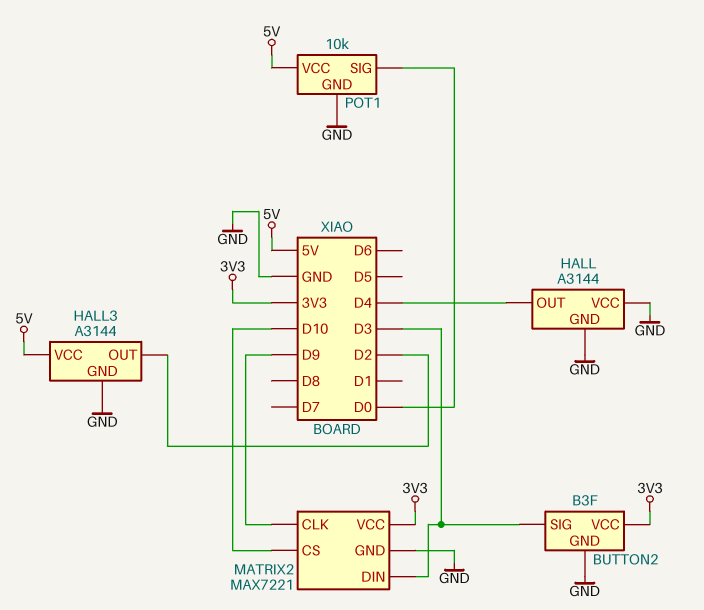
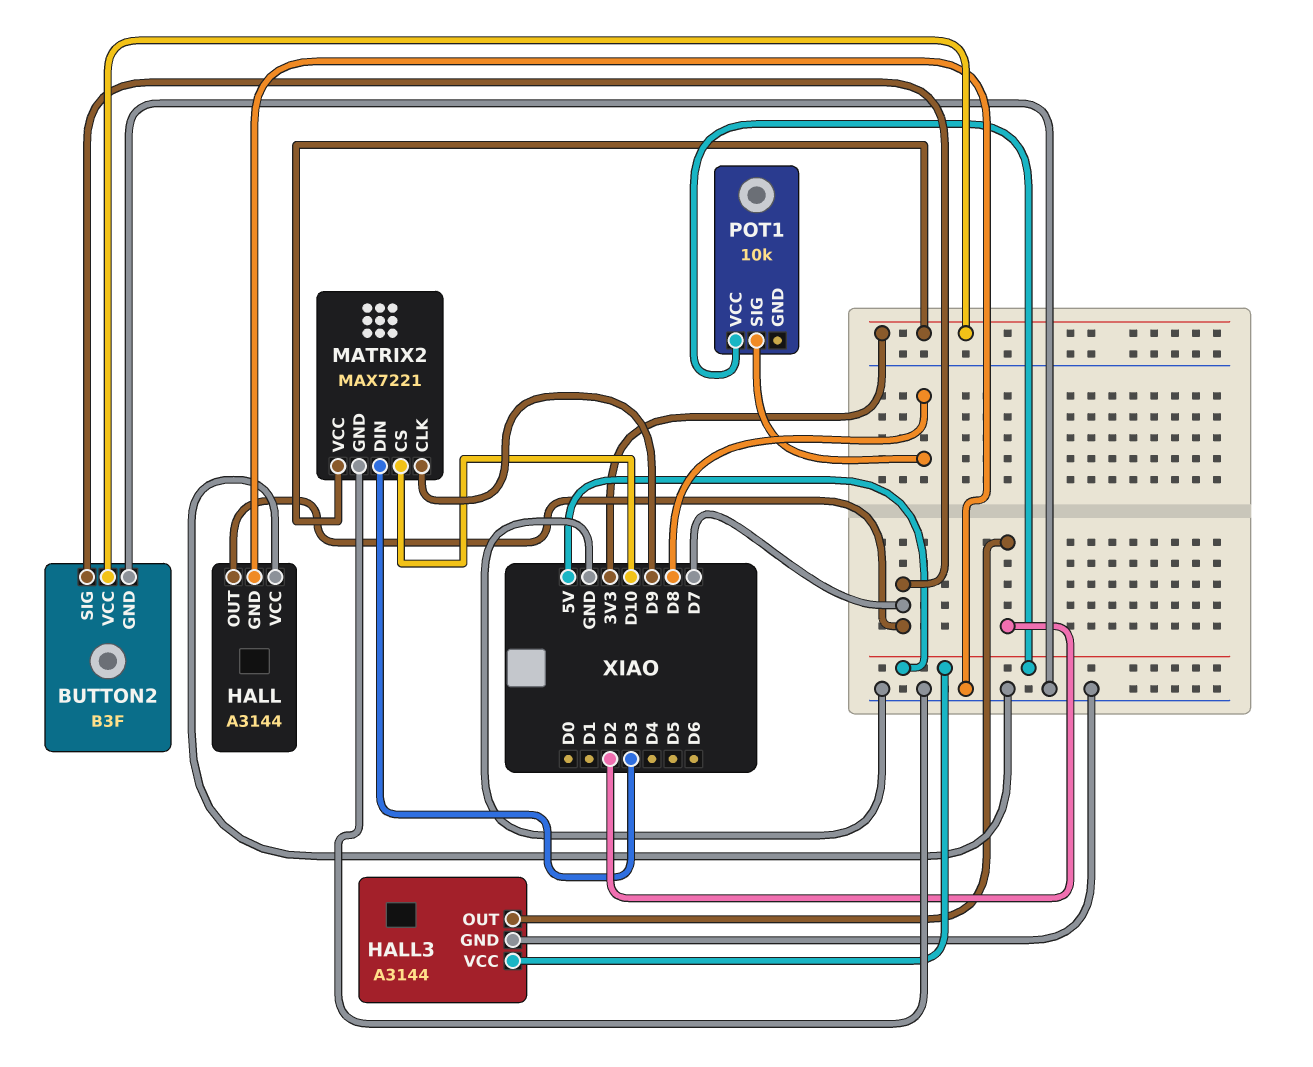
BUTTON2 pin SIG: D3 -> D7
HALL pin OUT: D4 -> D7
POT1 pin GND: GND -> none
POT1 pin SIG: D0 -> D8

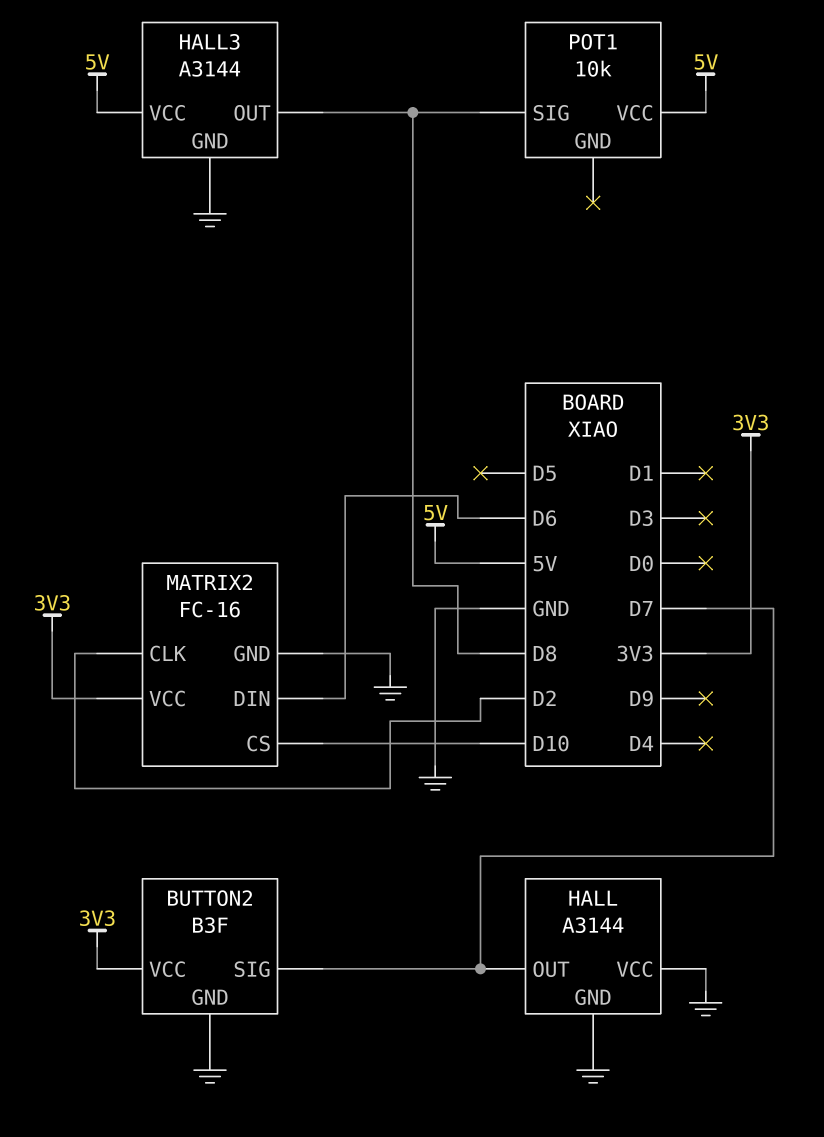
HALL3 pin OUT: D2 -> D8
MATRIX2: MAX7221 -> FC-16
MATRIX2 pin CLK: D9 -> D2
MATRIX2 pin DIN: D3 -> D6

